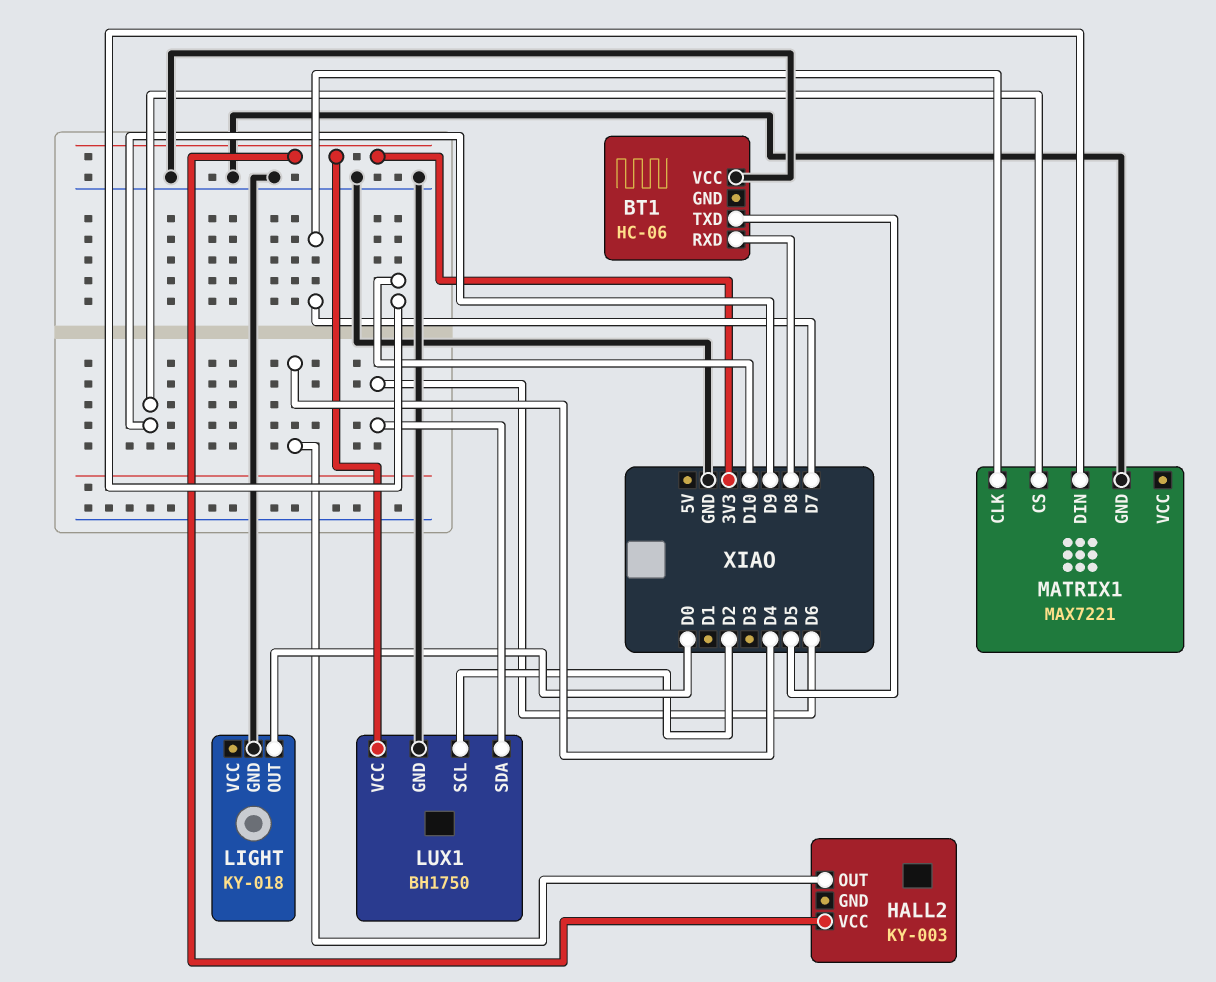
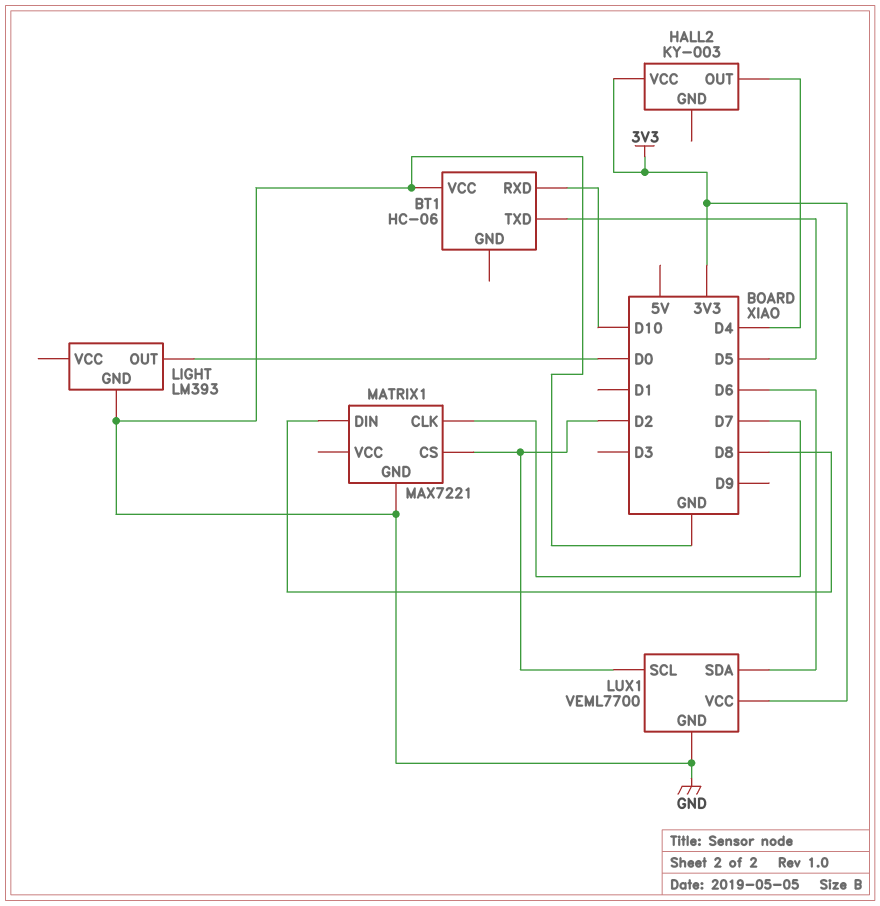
BT1 pin RXD: D8 -> D10
LIGHT: KY-018 -> LM393
LUX1: BH1750 -> VEML7700
MATRIX1 pin CS: D9 -> D2
MATRIX1 pin DIN: D10 -> D8

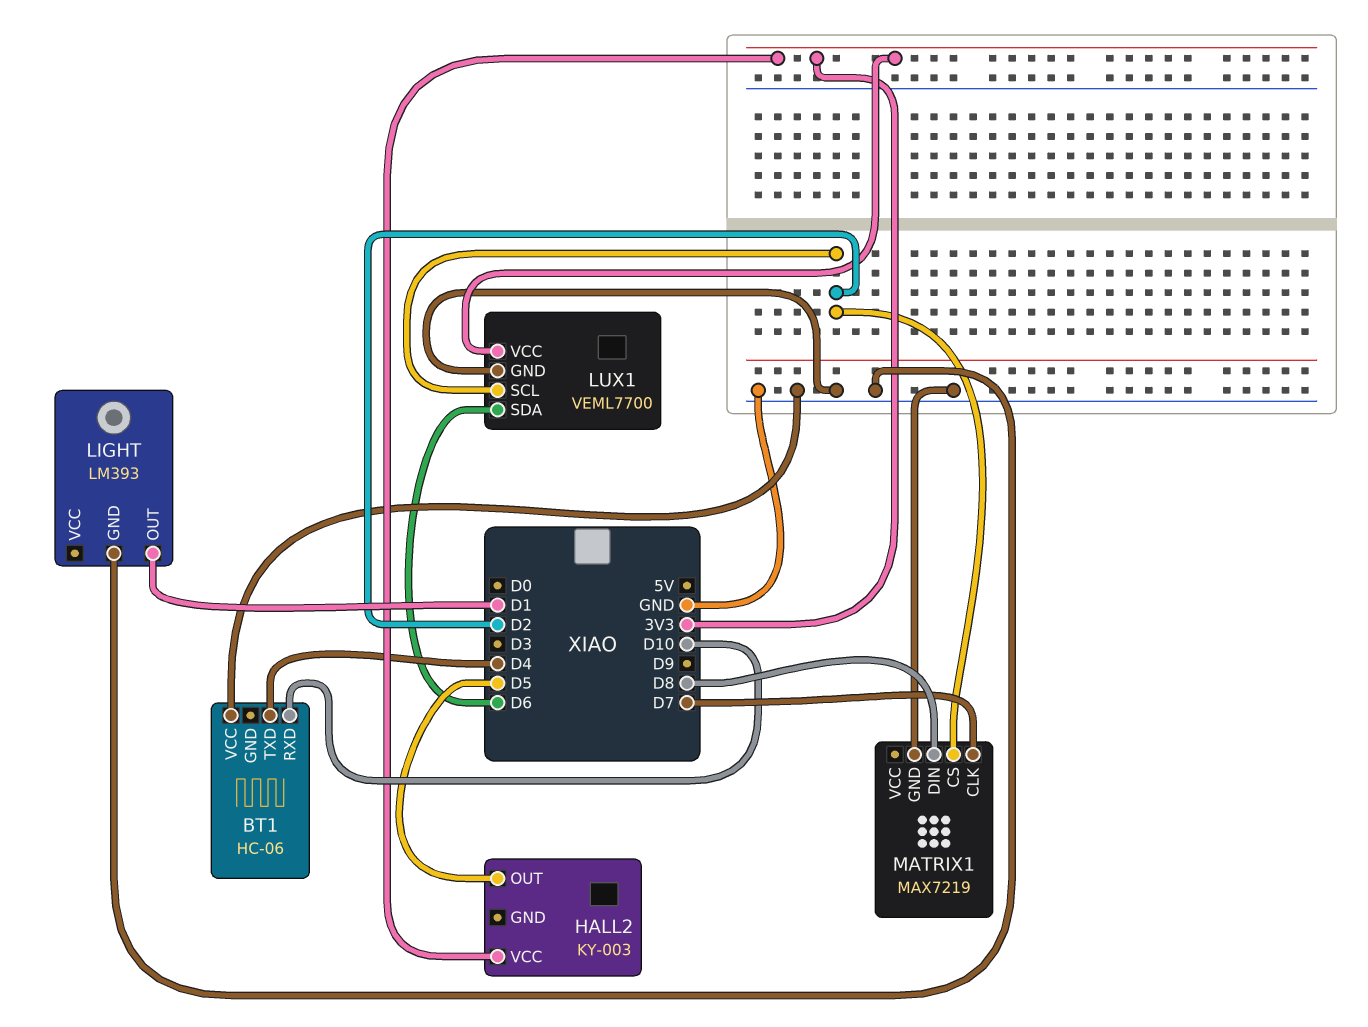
BT1 pin TXD: D5 -> D4
HALL2 pin OUT: D4 -> D5
LIGHT pin OUT: D0 -> D1
MATRIX1: MAX7221 -> MAX7219

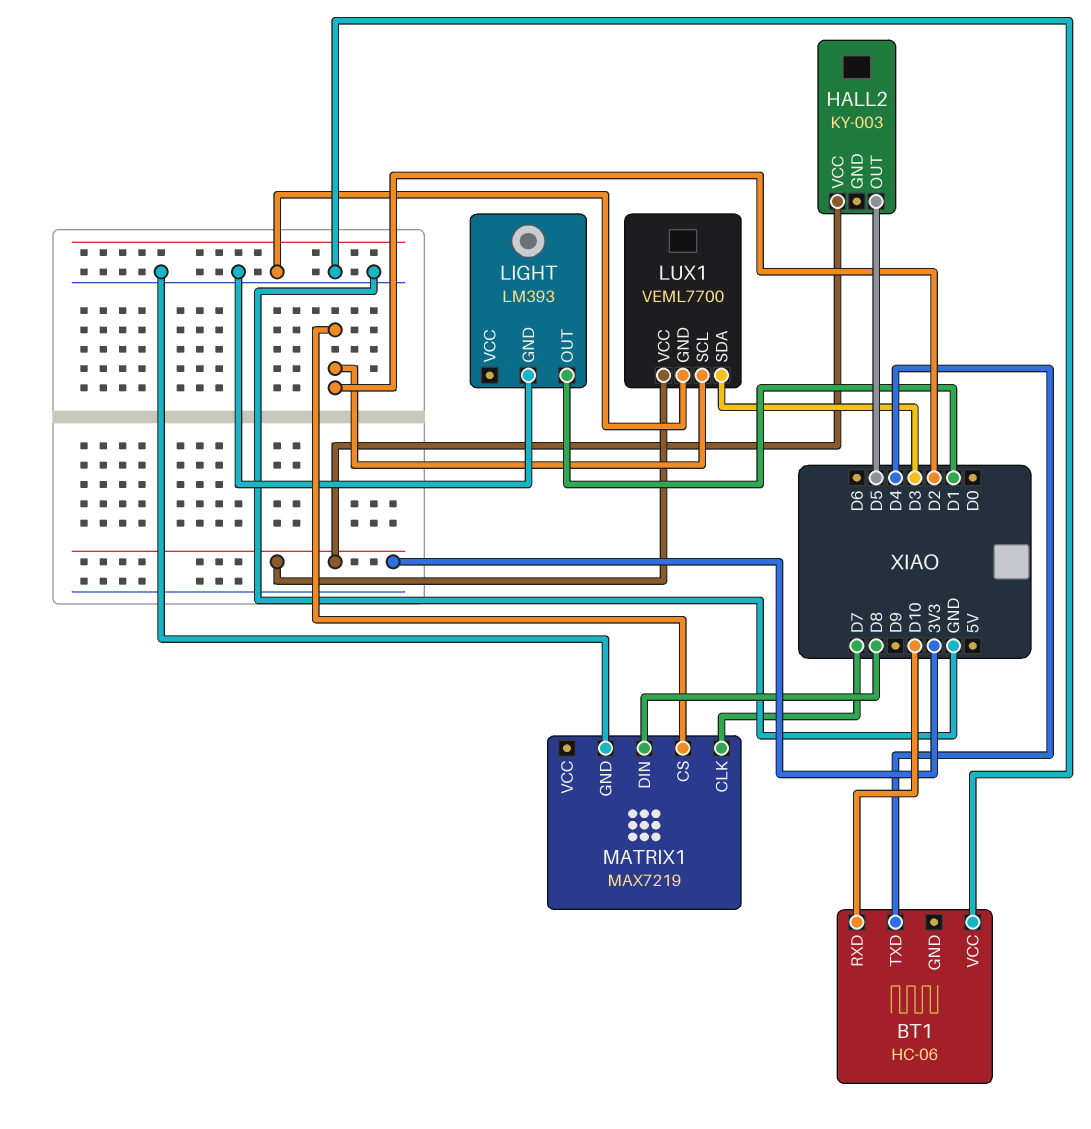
LUX1 pin SDA: D6 -> D3

